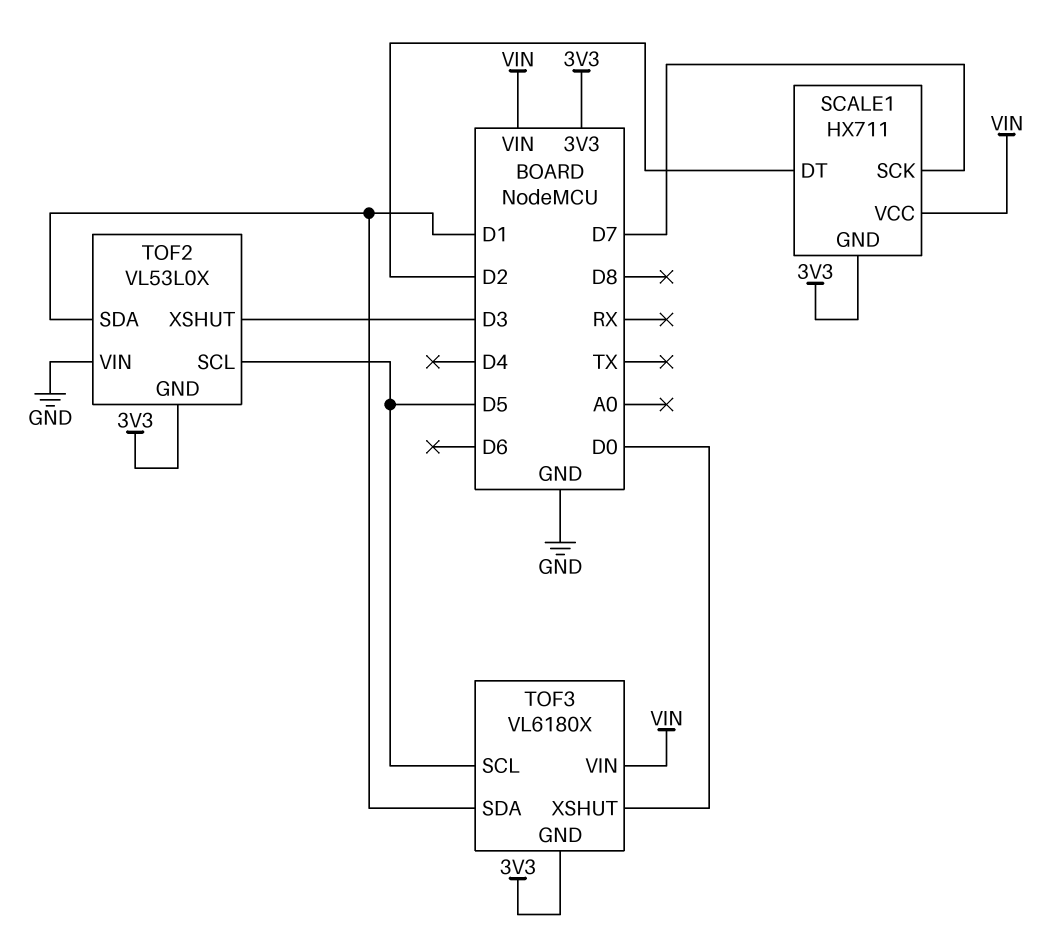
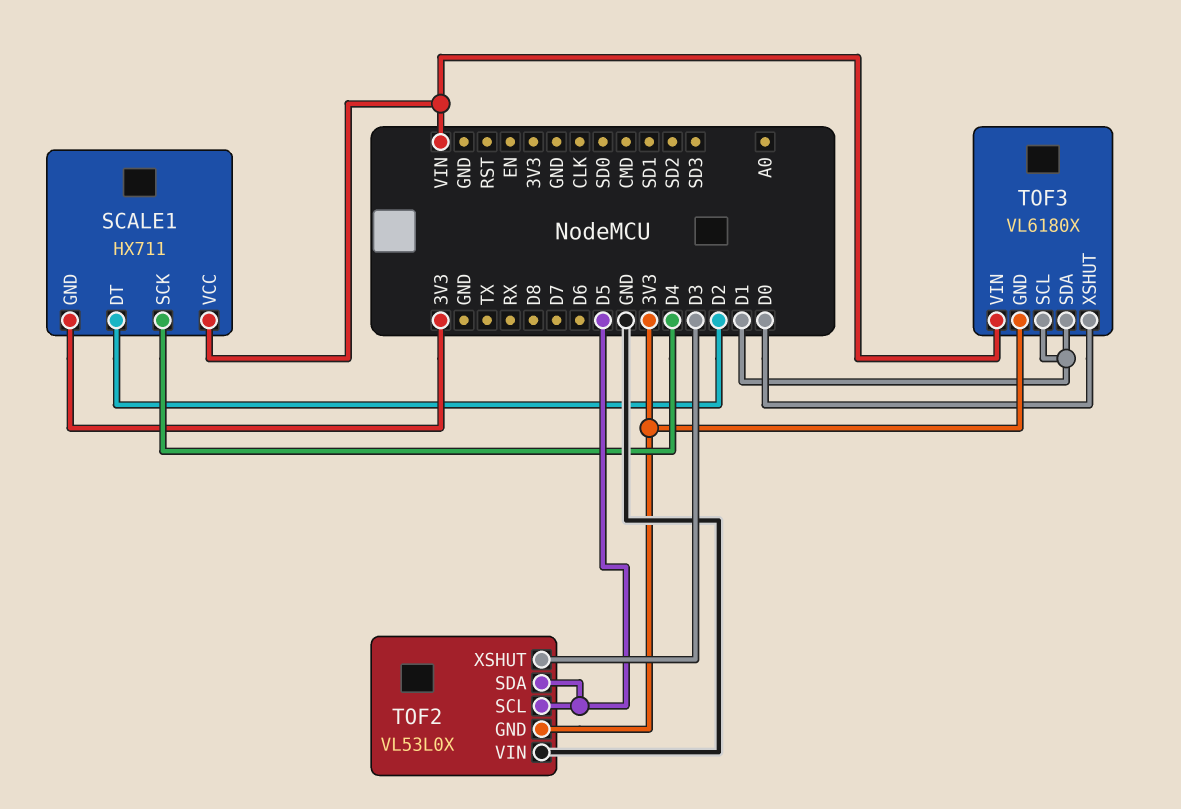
SCALE1 pin SCK: D7 -> D4
TOF2 pin SDA: D1 -> D5
TOF3 pin SCL: D5 -> D1

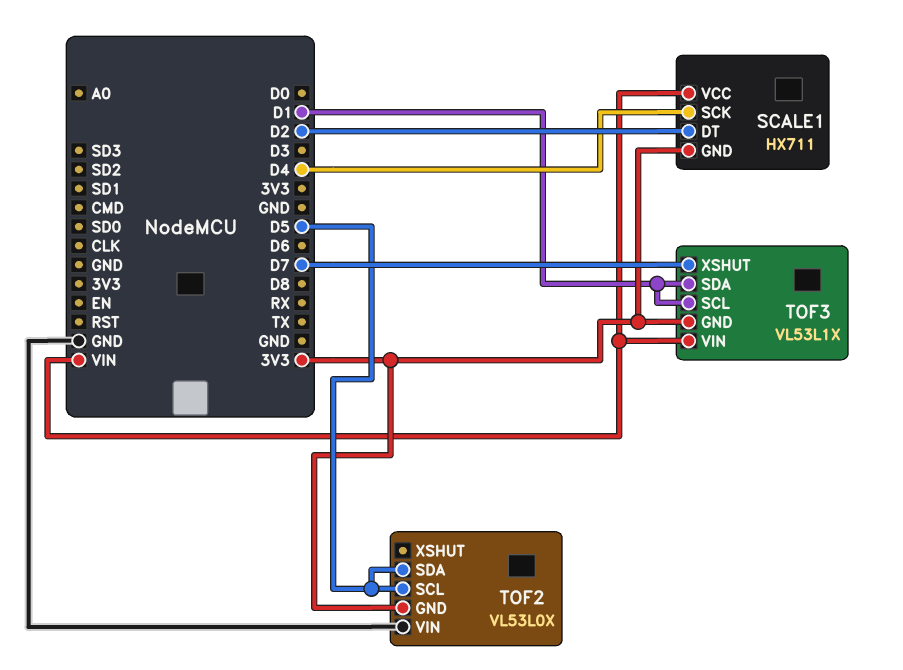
TOF2 pin XSHUT: D3 -> none
TOF3: VL6180X -> VL53L1X
TOF3 pin XSHUT: D0 -> D7

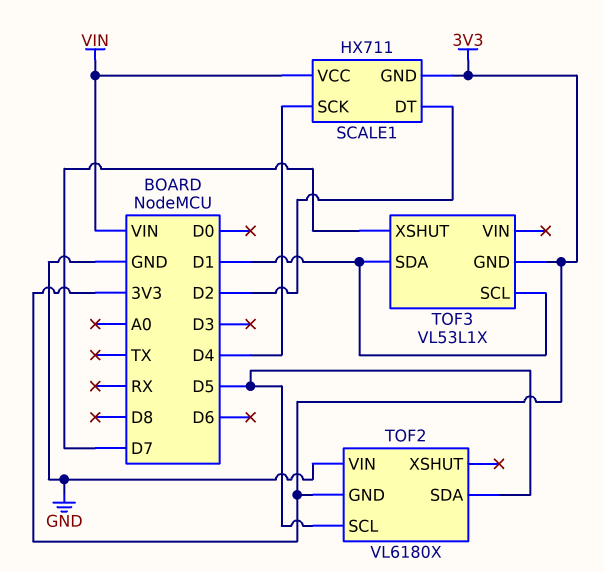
TOF2: VL53L0X -> VL6180X
TOF3 pin VIN: VIN -> none

